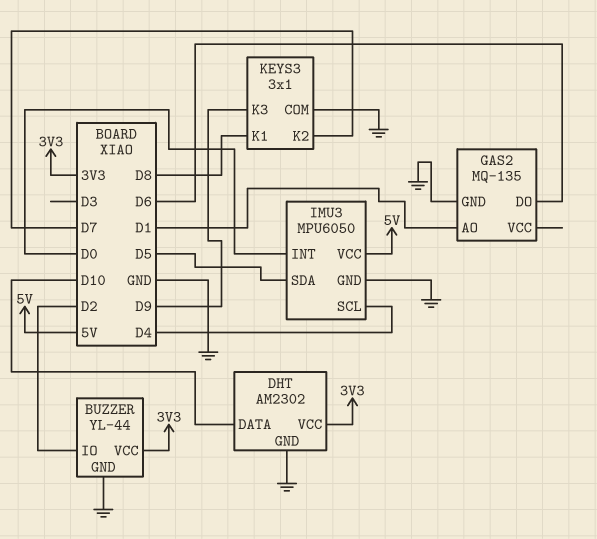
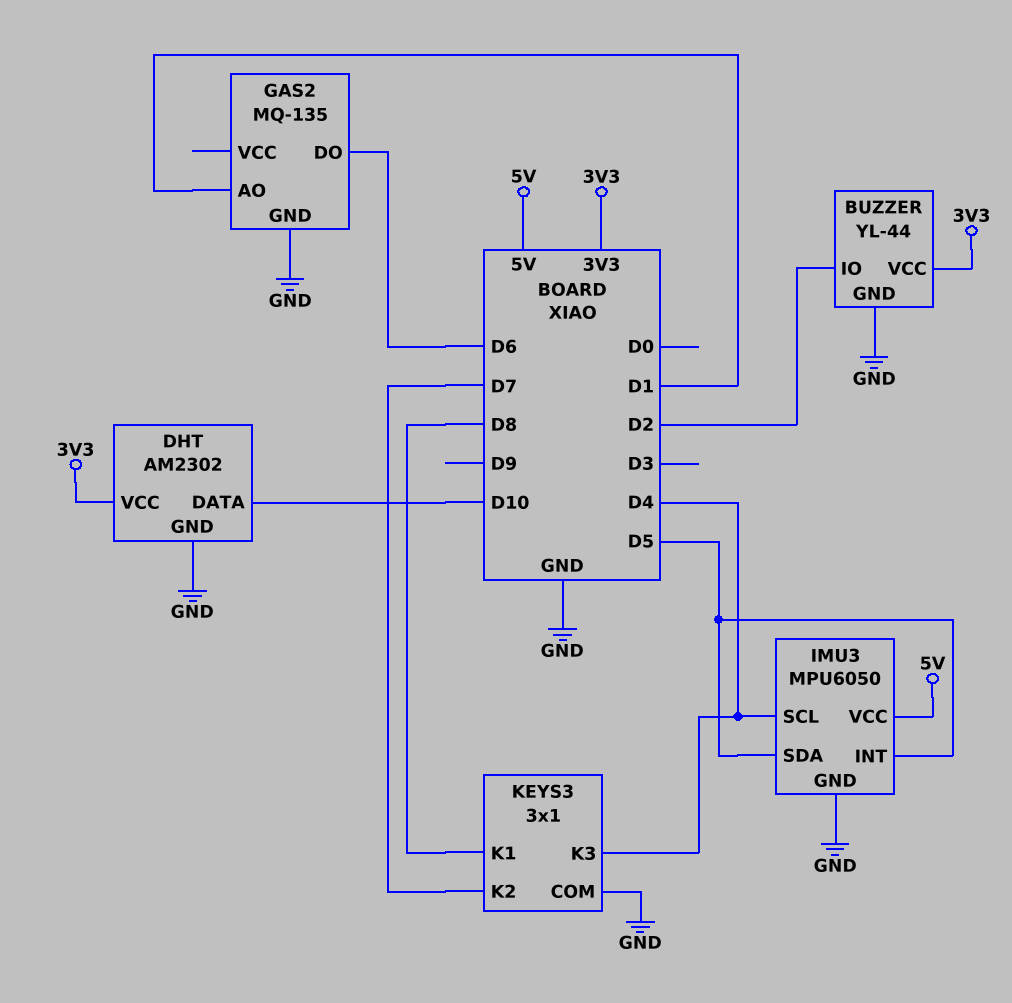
IMU3 pin INT: D0 -> D5
KEYS3 pin K3: D9 -> D4

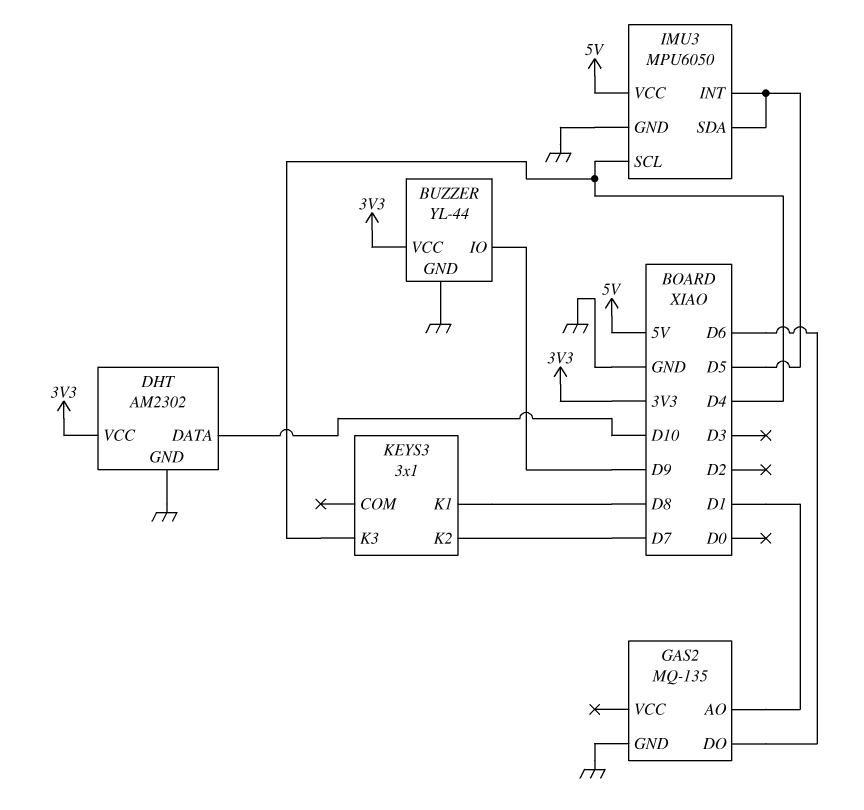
BUZZER pin IO: D2 -> D9
KEYS3 pin COM: GND -> none

